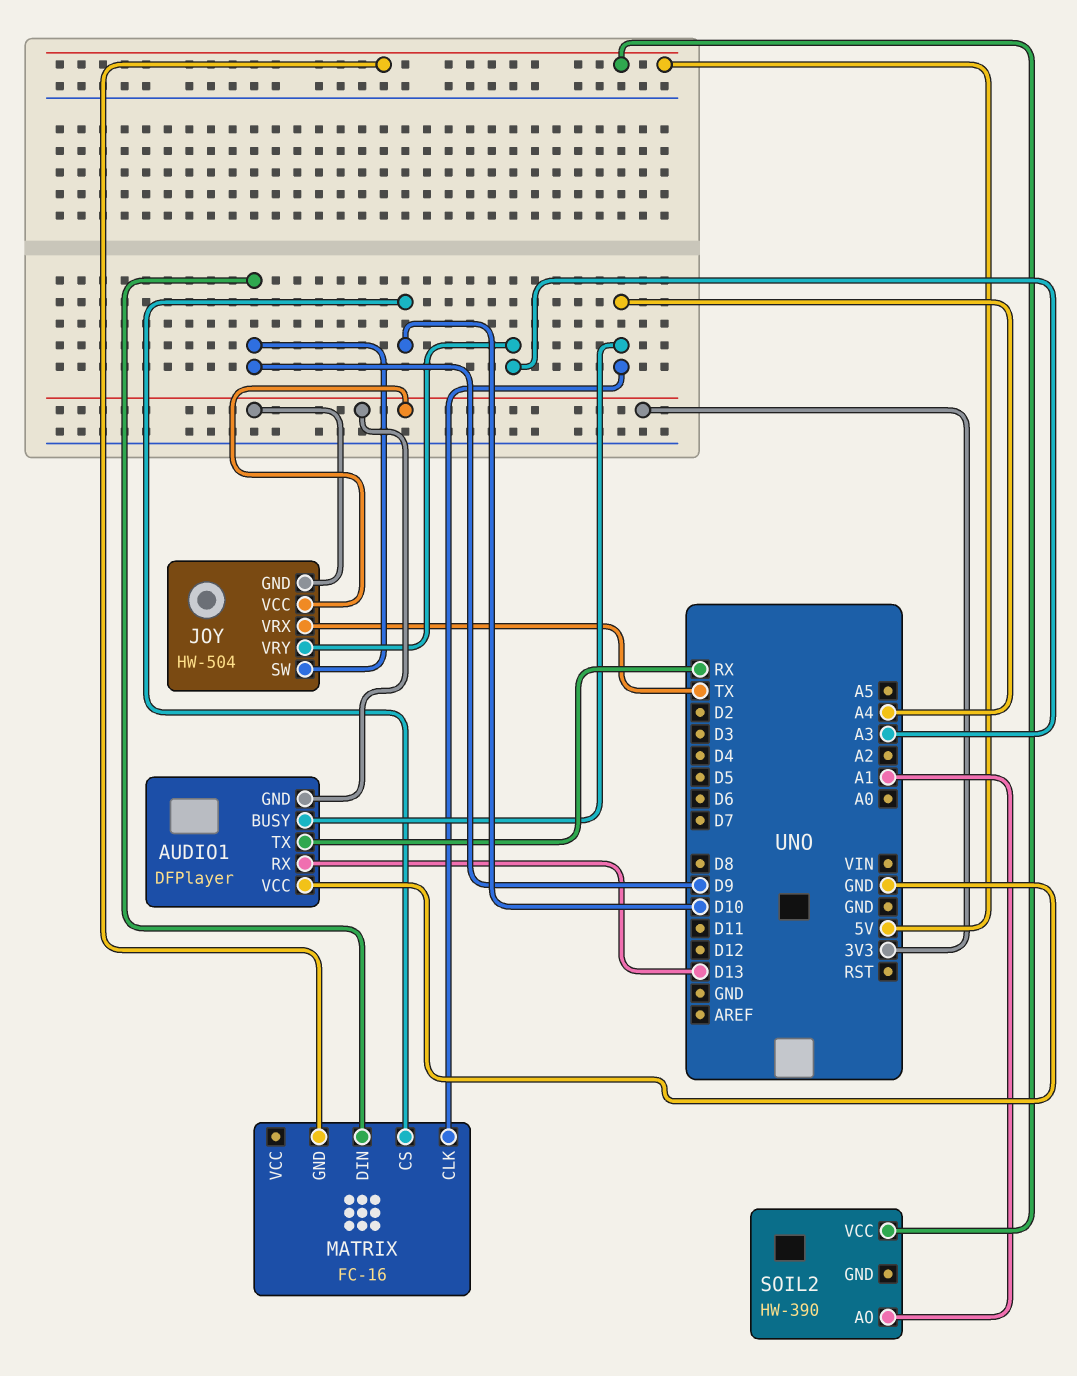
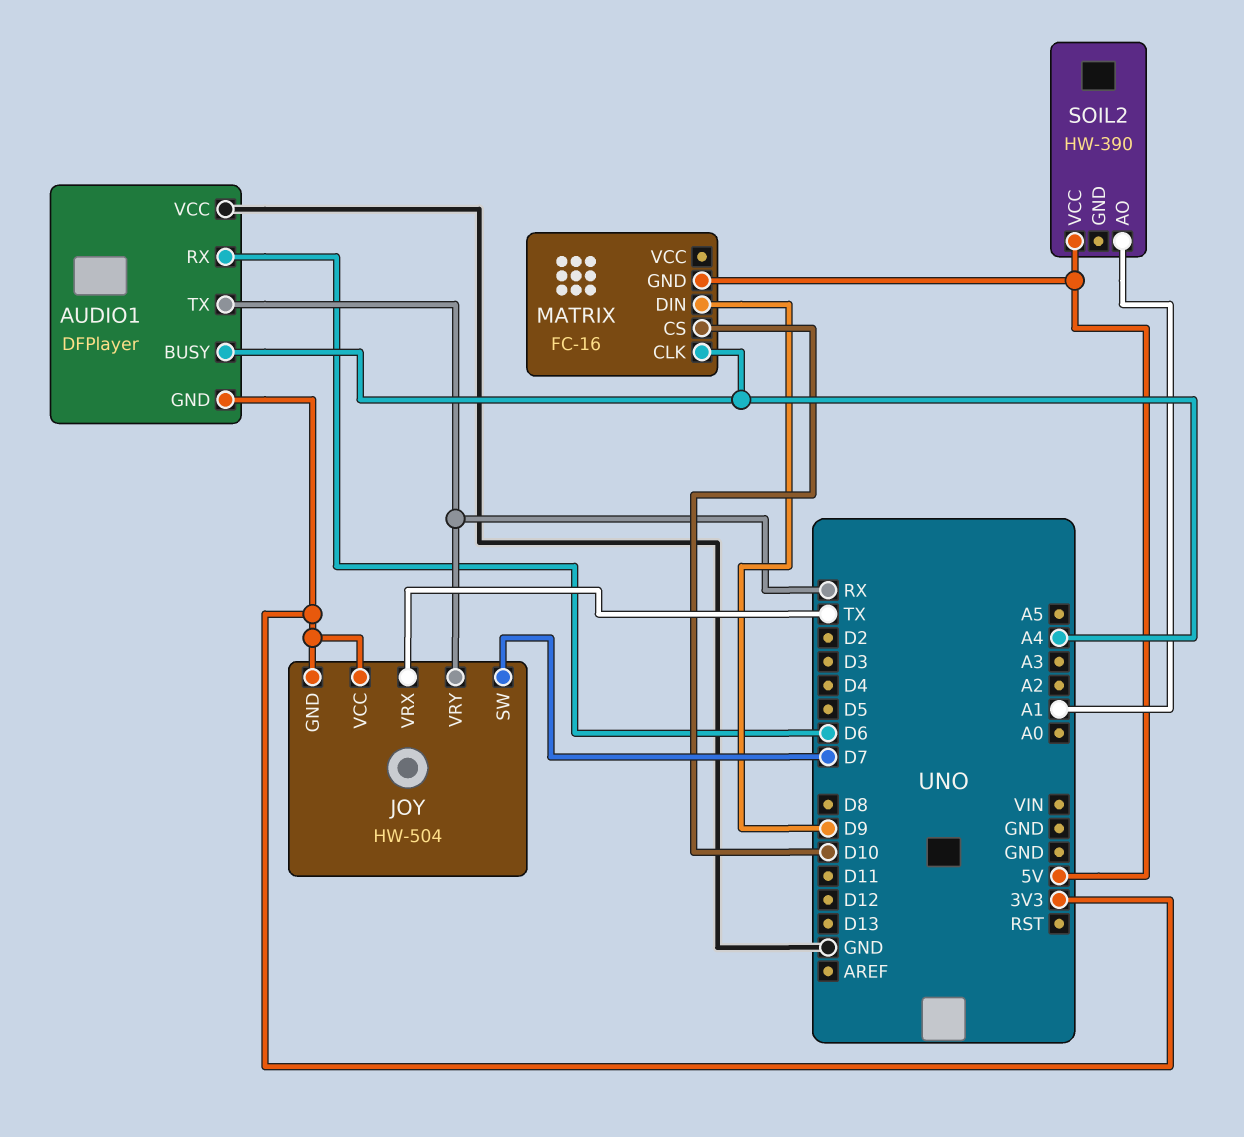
AUDIO1 pin RX: D13 -> D6
JOY pin SW: D9 -> D7
JOY pin VRY: A3 -> RX

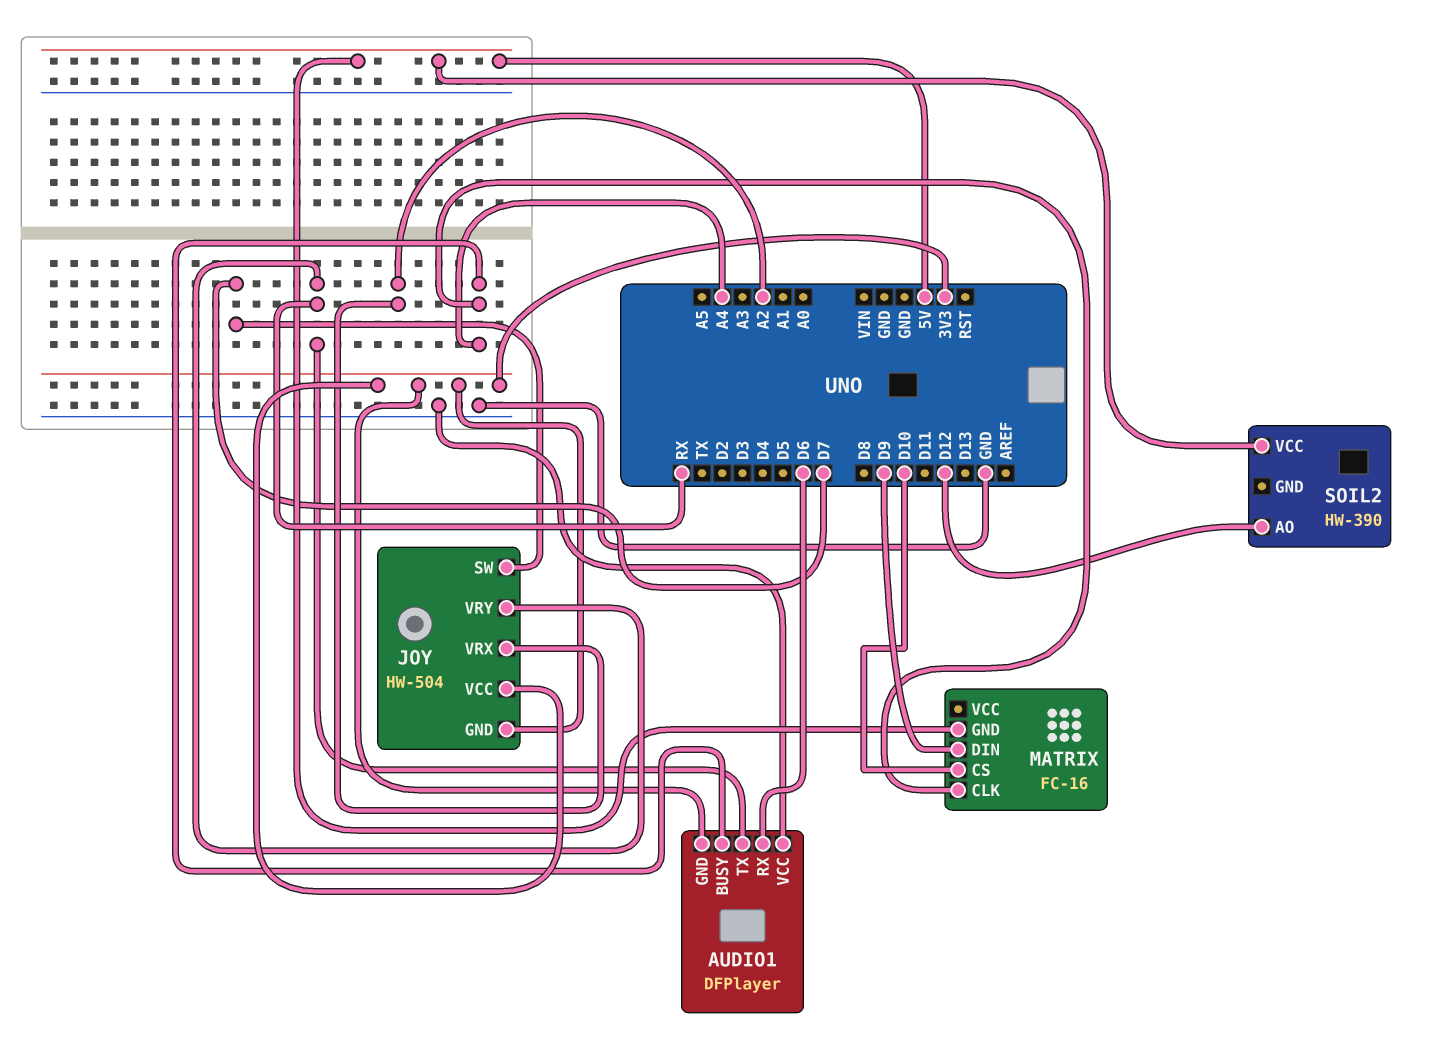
JOY pin VRX: TX -> A2
SOIL2 pin AO: A1 -> D12

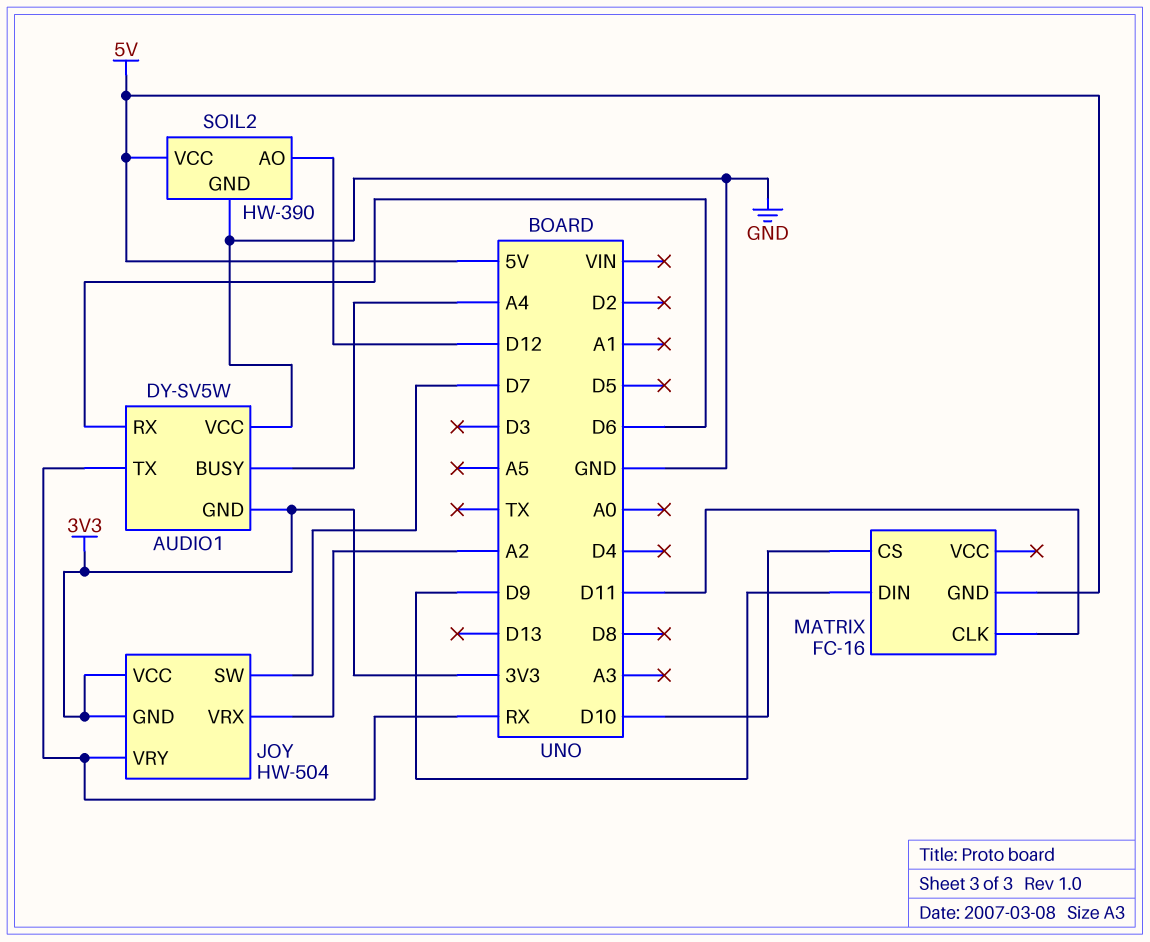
AUDIO1: DFPlayer -> DY-SV5W
MATRIX pin CLK: A4 -> D11
SOIL2 pin GND: none -> GND

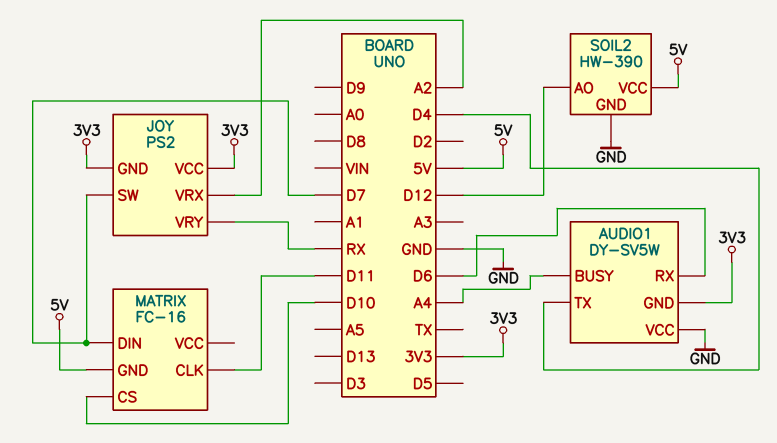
AUDIO1 pin TX: RX -> D4
JOY: HW-504 -> PS2
MATRIX pin DIN: D9 -> D7

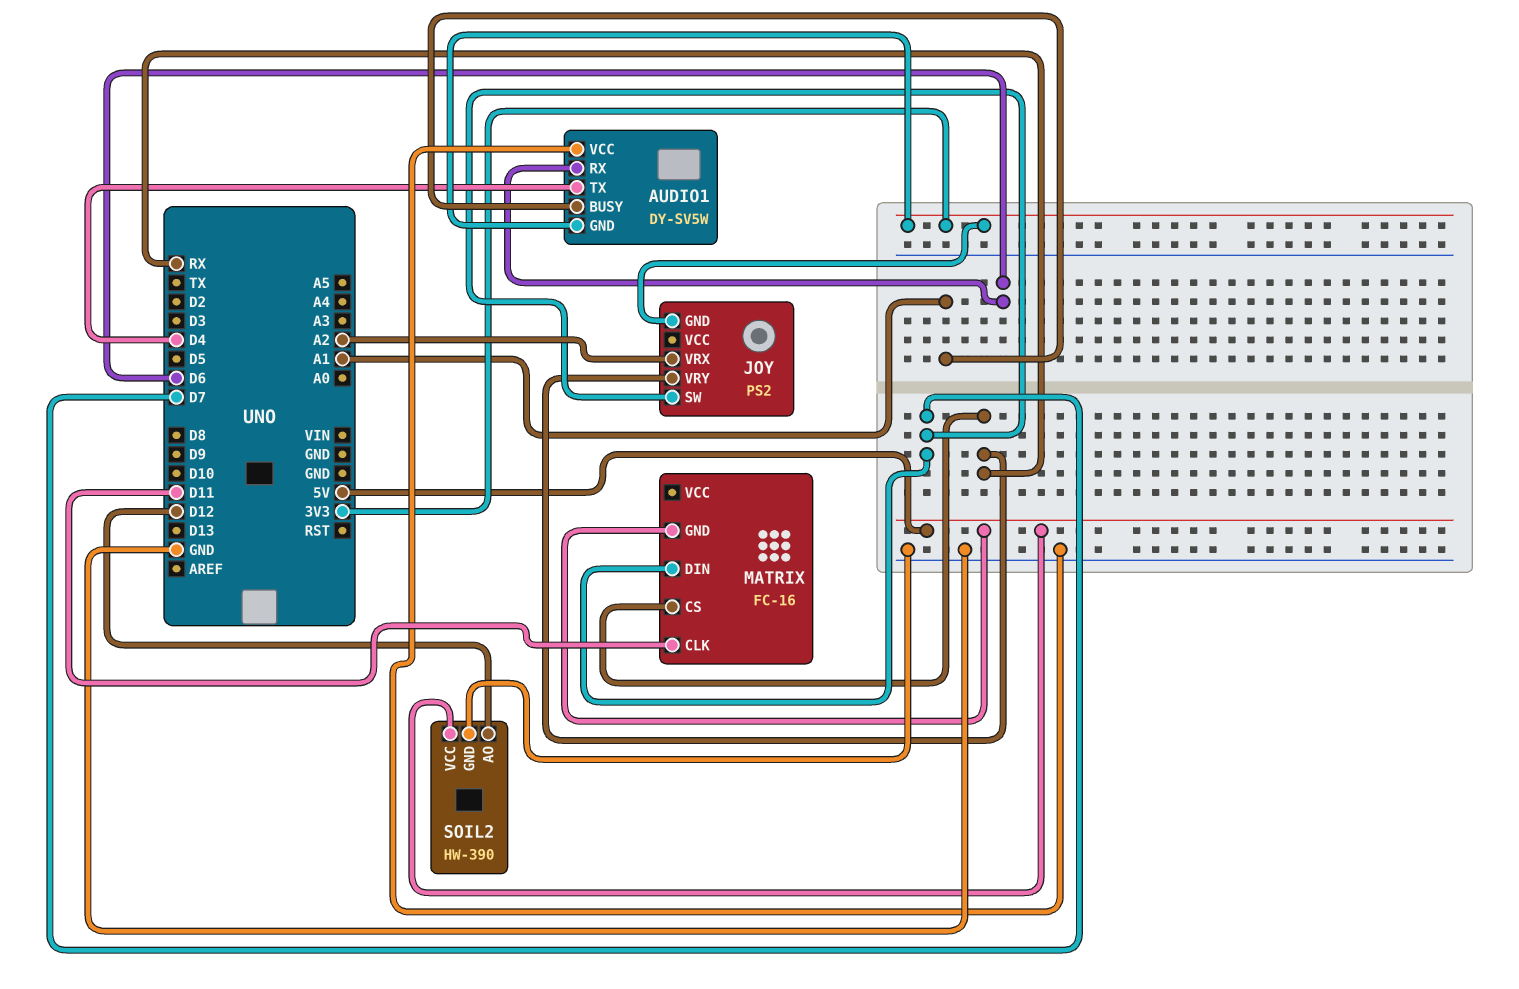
AUDIO1 pin BUSY: A4 -> A1
JOY pin VCC: 3V3 -> none
MATRIX pin CS: D10 -> RX

